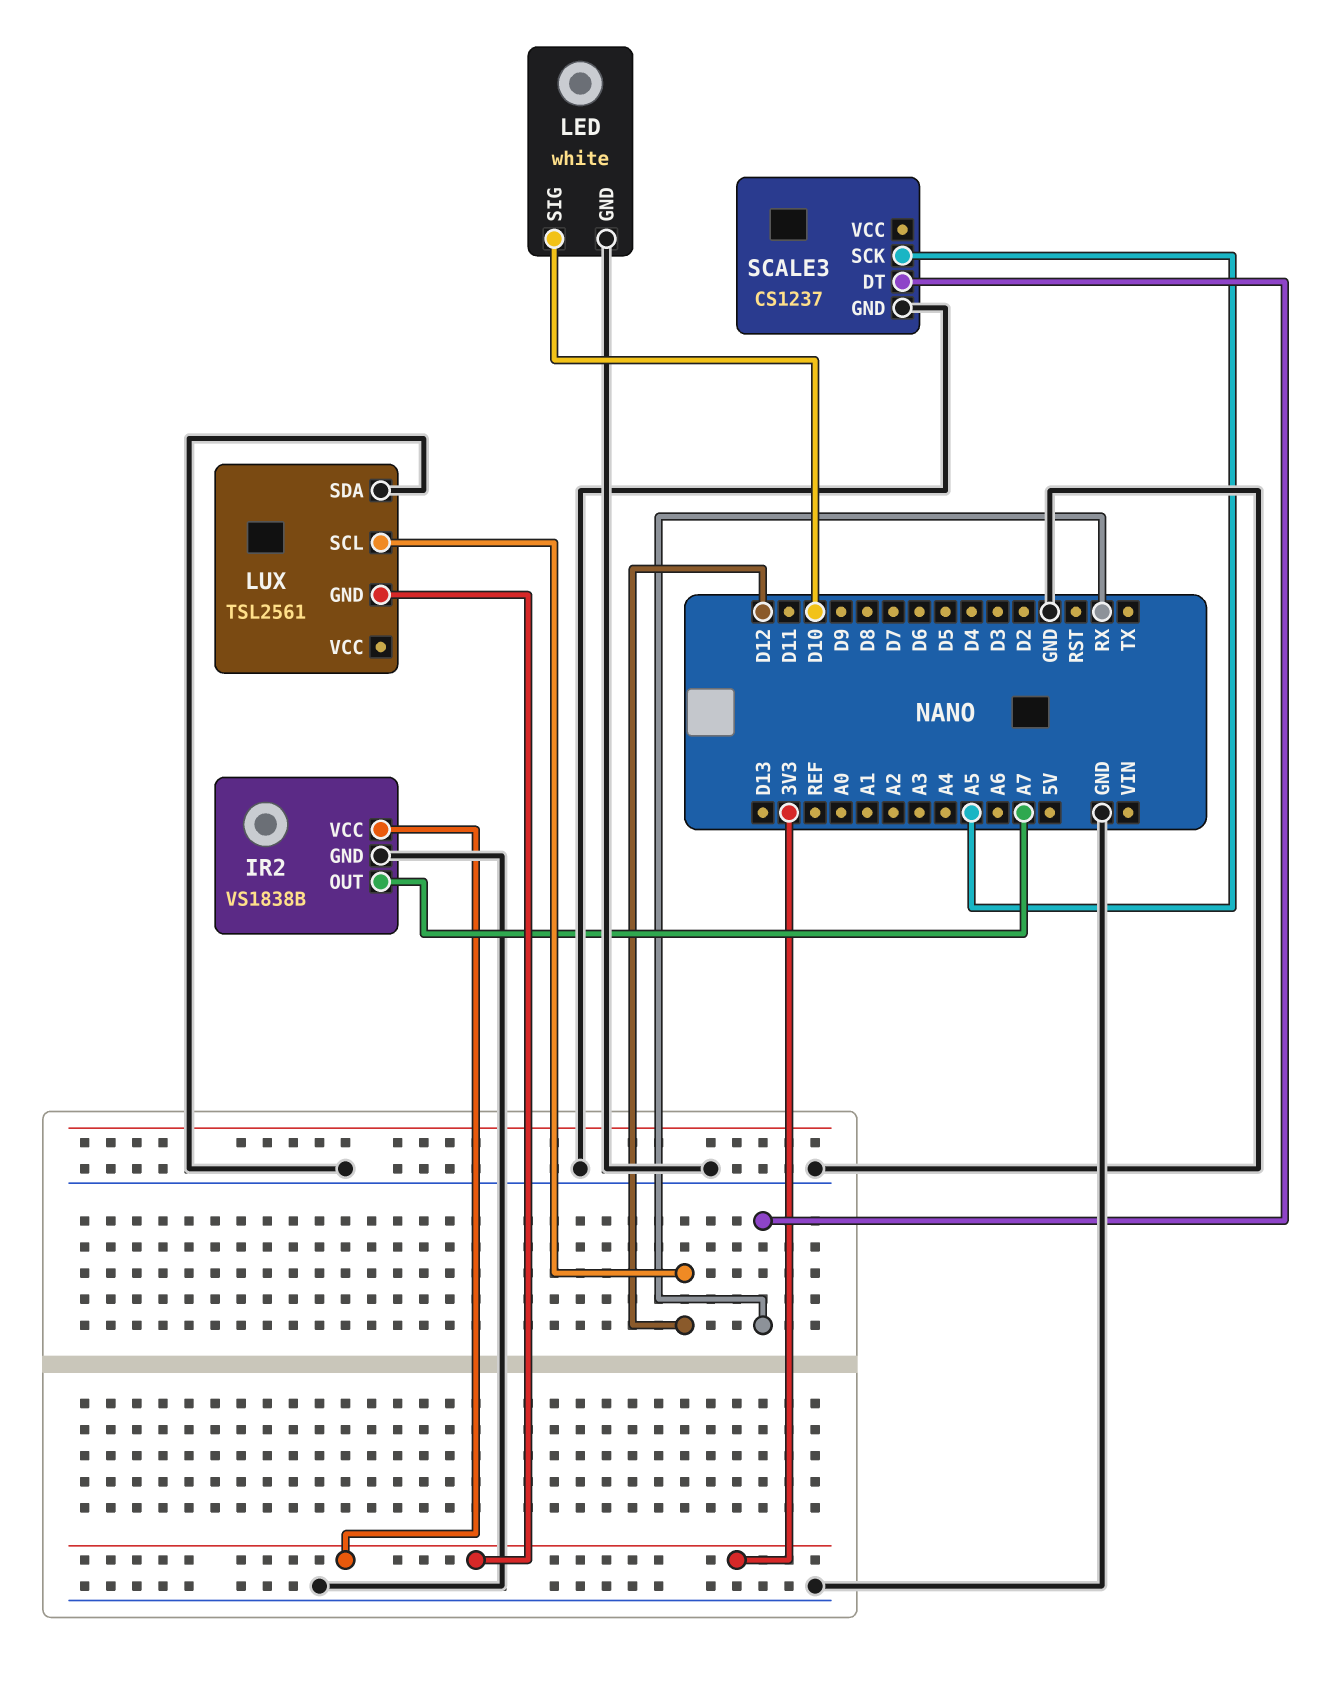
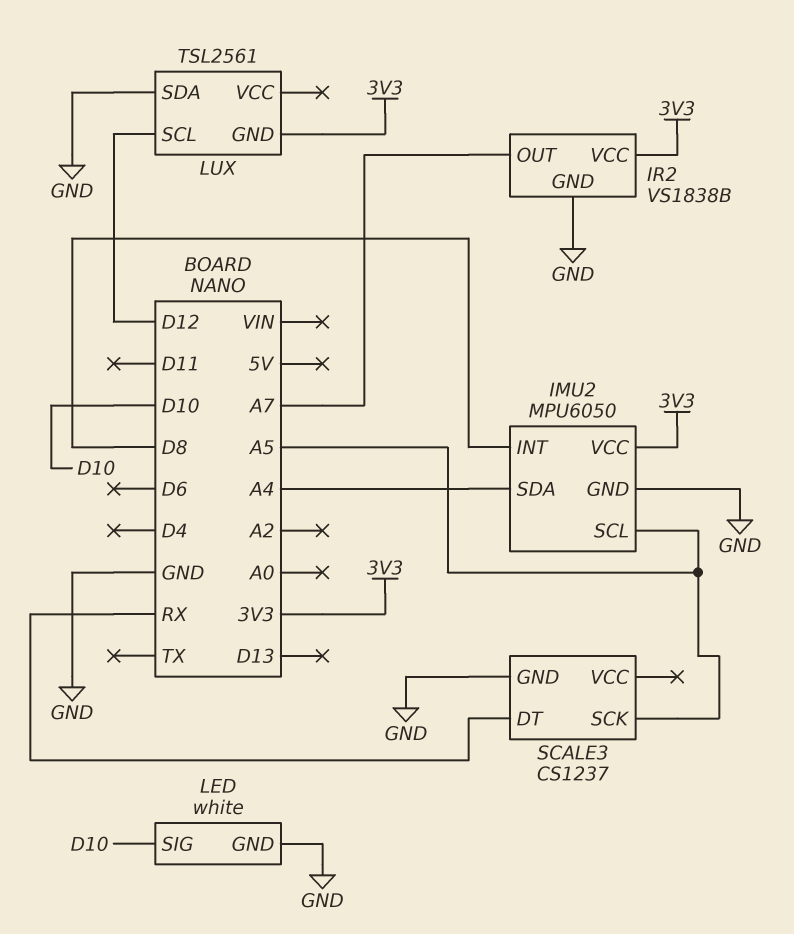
IMU2: none -> MPU6050
IMU2 pin GND: none -> GND
IMU2 pin INT: none -> D8
IMU2 pin SCL: none -> A5
IMU2 pin SDA: none -> A4
IMU2 pin VCC: none -> 3V3

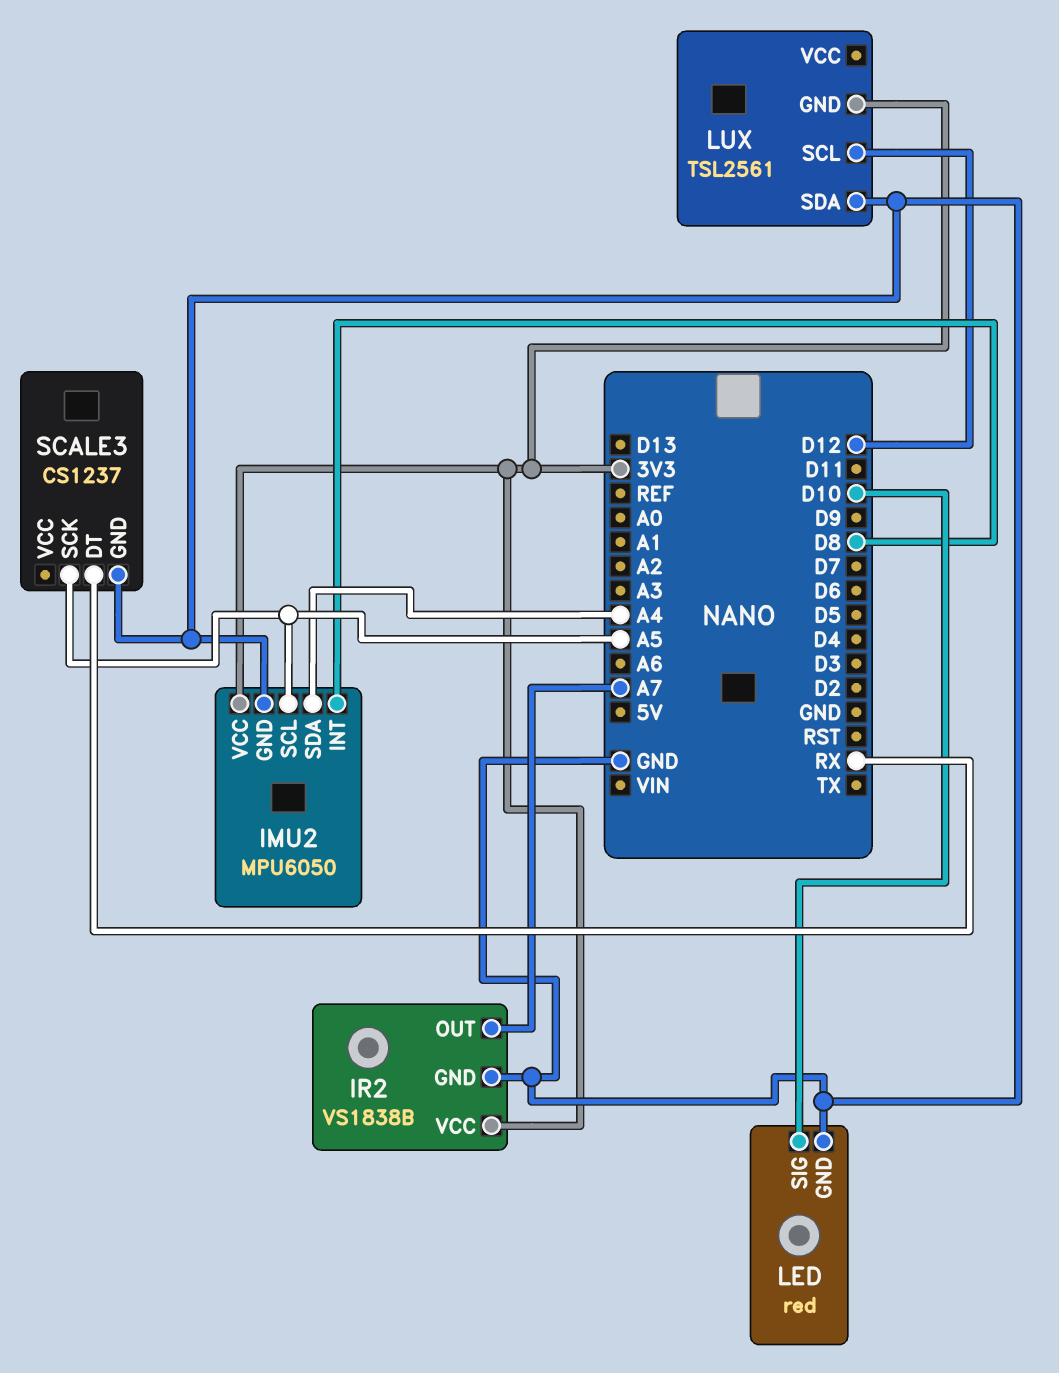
LED: white -> red

